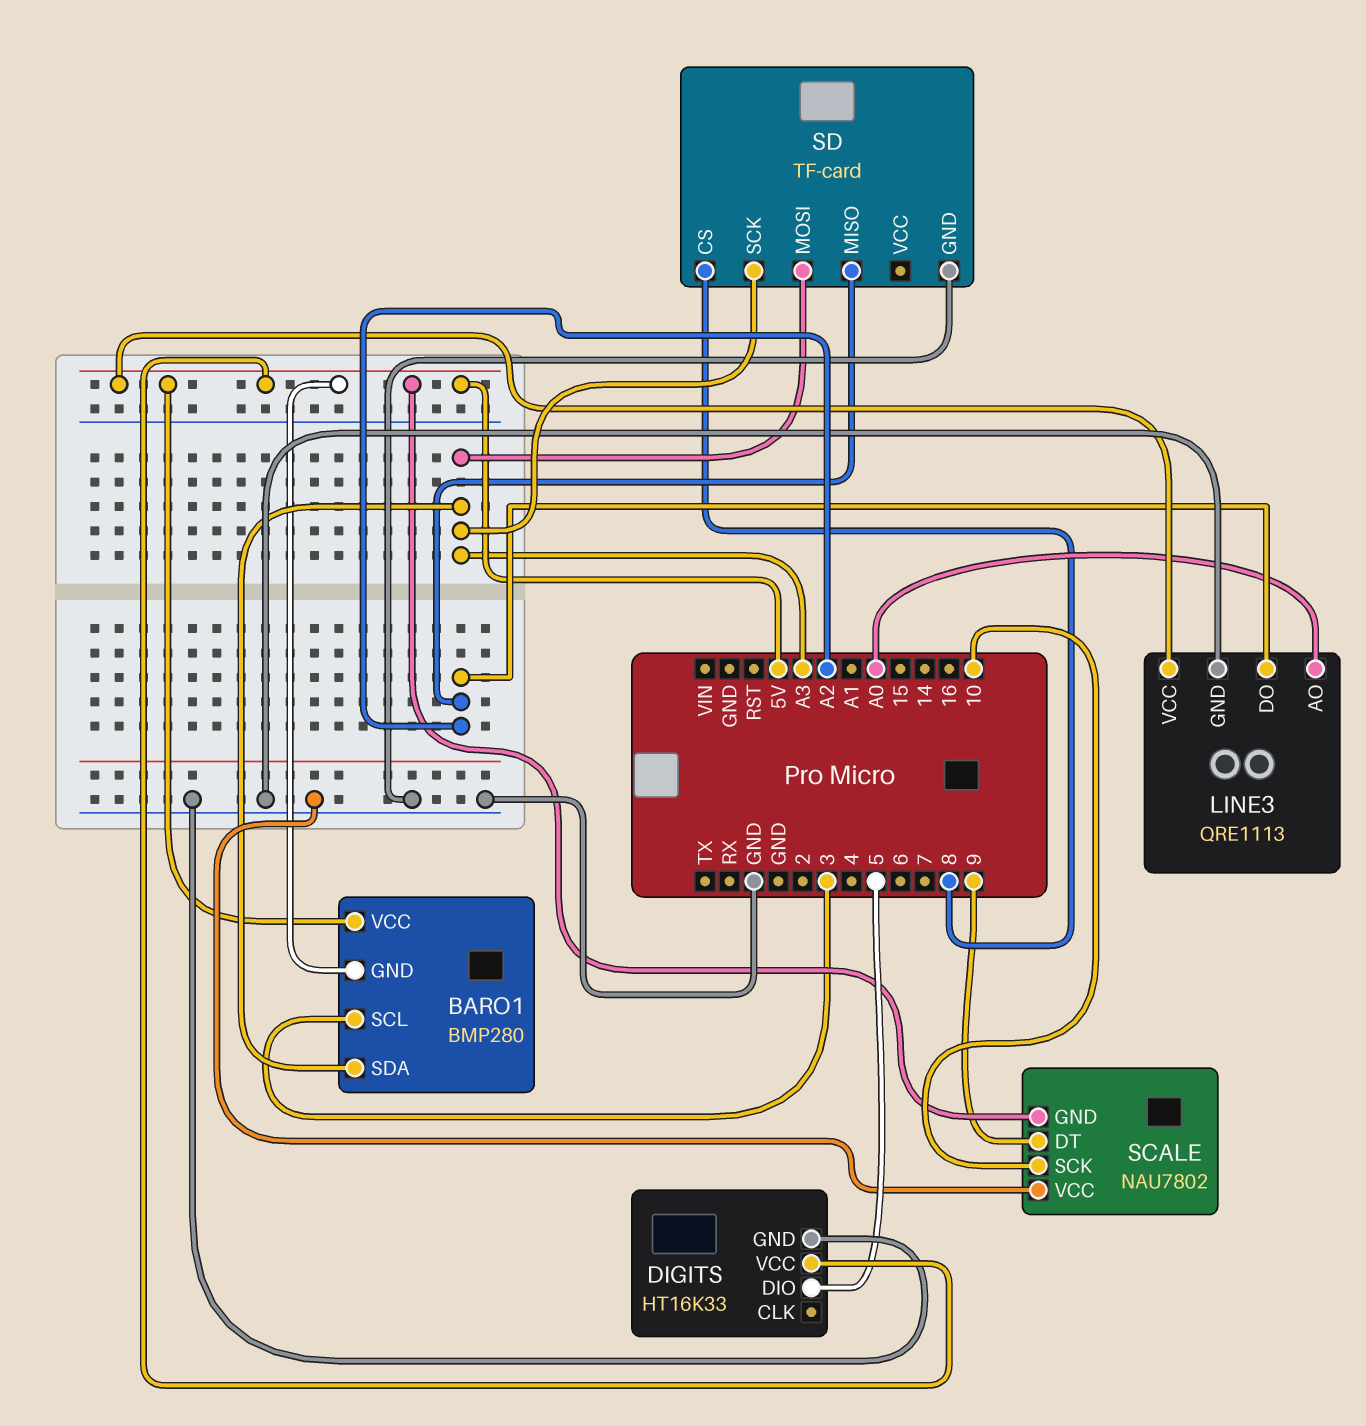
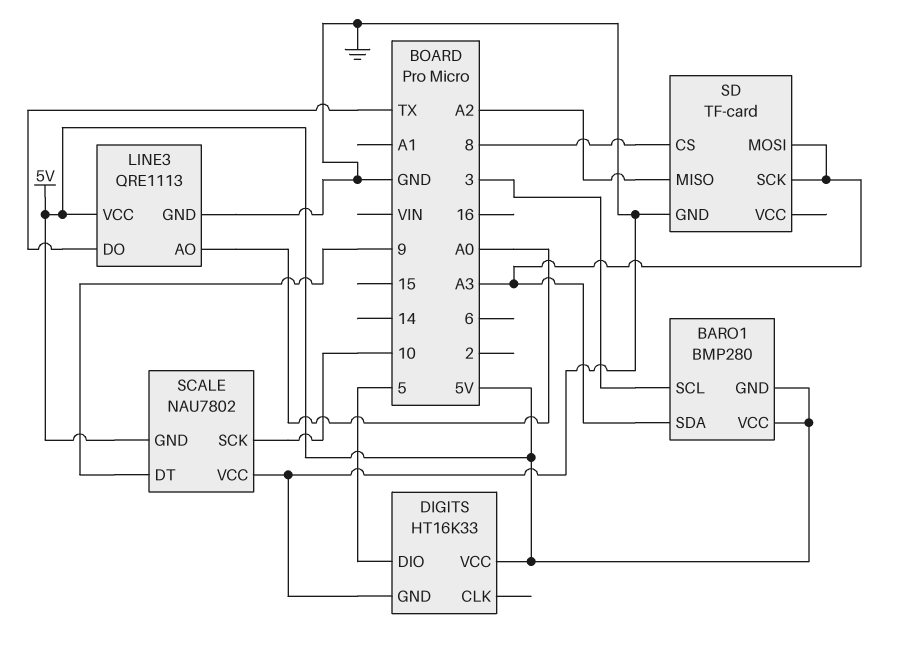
LINE3 pin DO: A2 -> TX

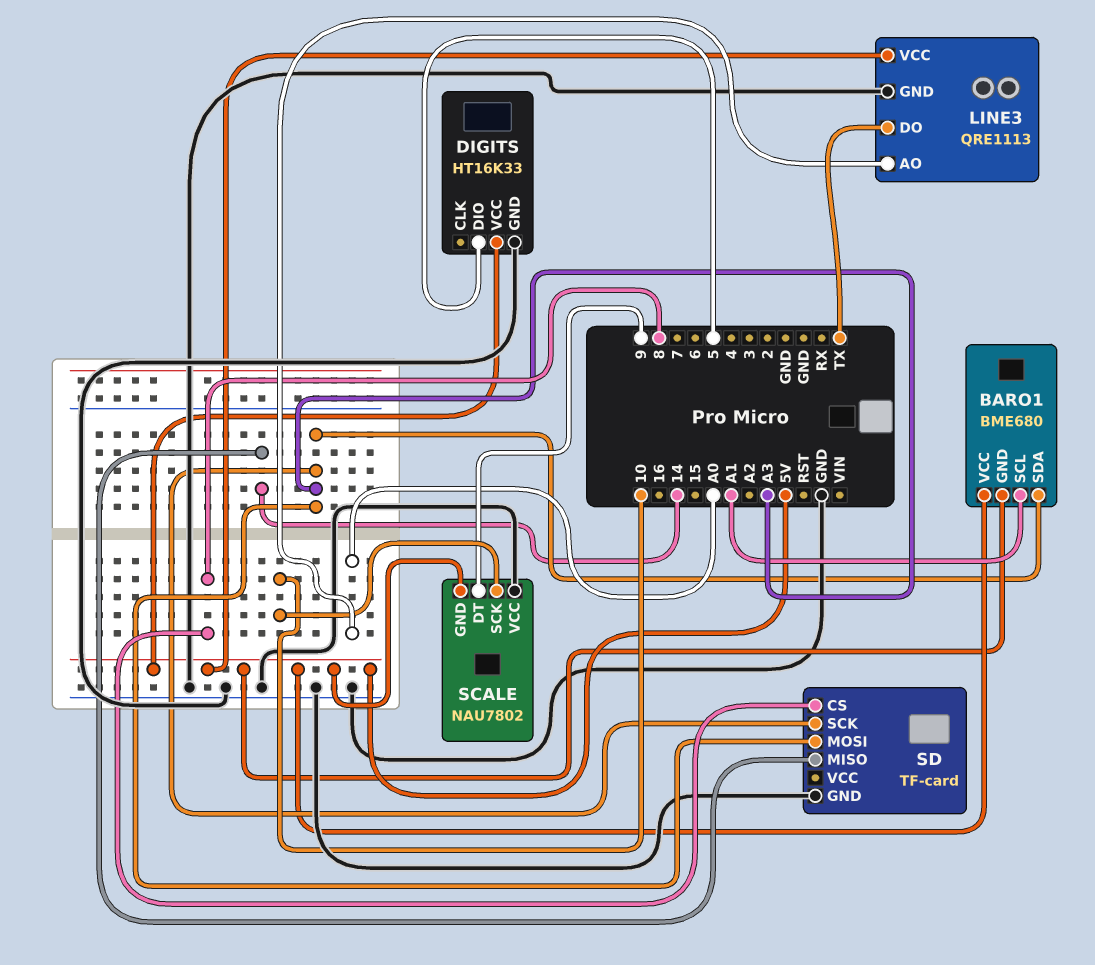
BARO1: BMP280 -> BME680
BARO1 pin SCL: 3 -> A1
SD pin MISO: A2 -> 14

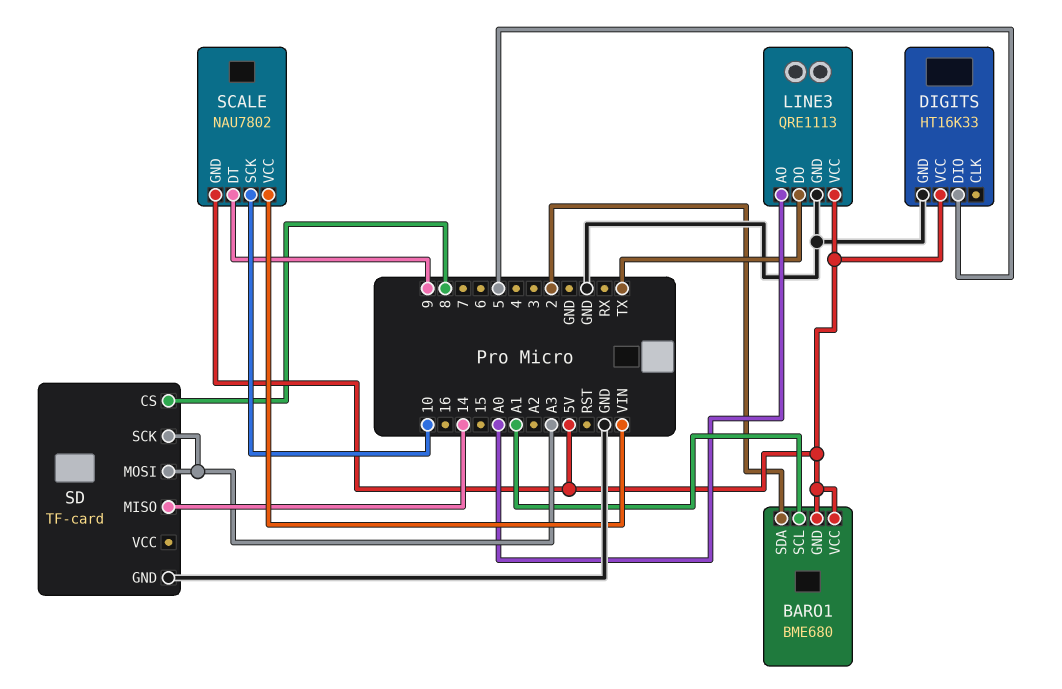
BARO1 pin SDA: A3 -> 2
SCALE pin VCC: GND -> VIN

